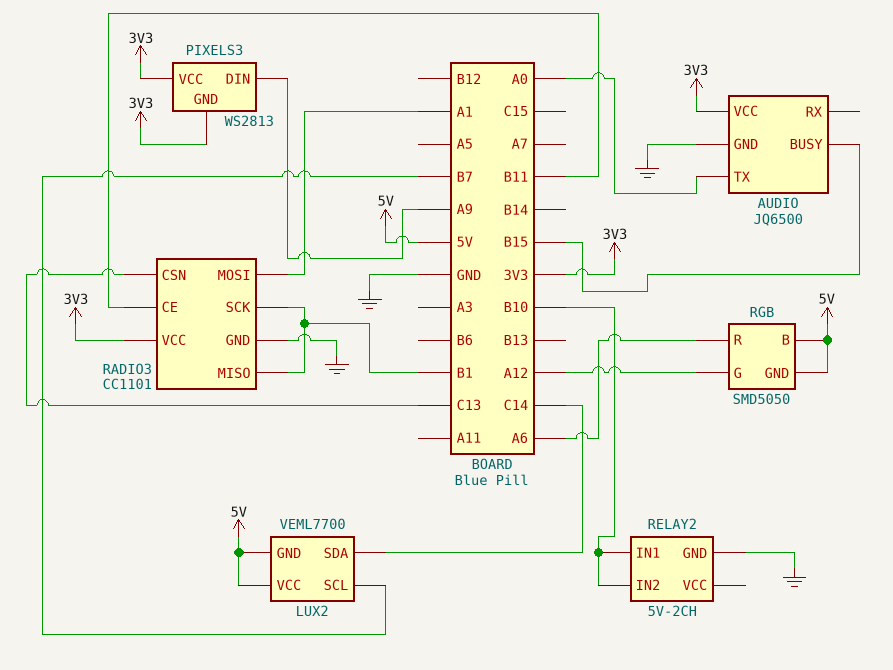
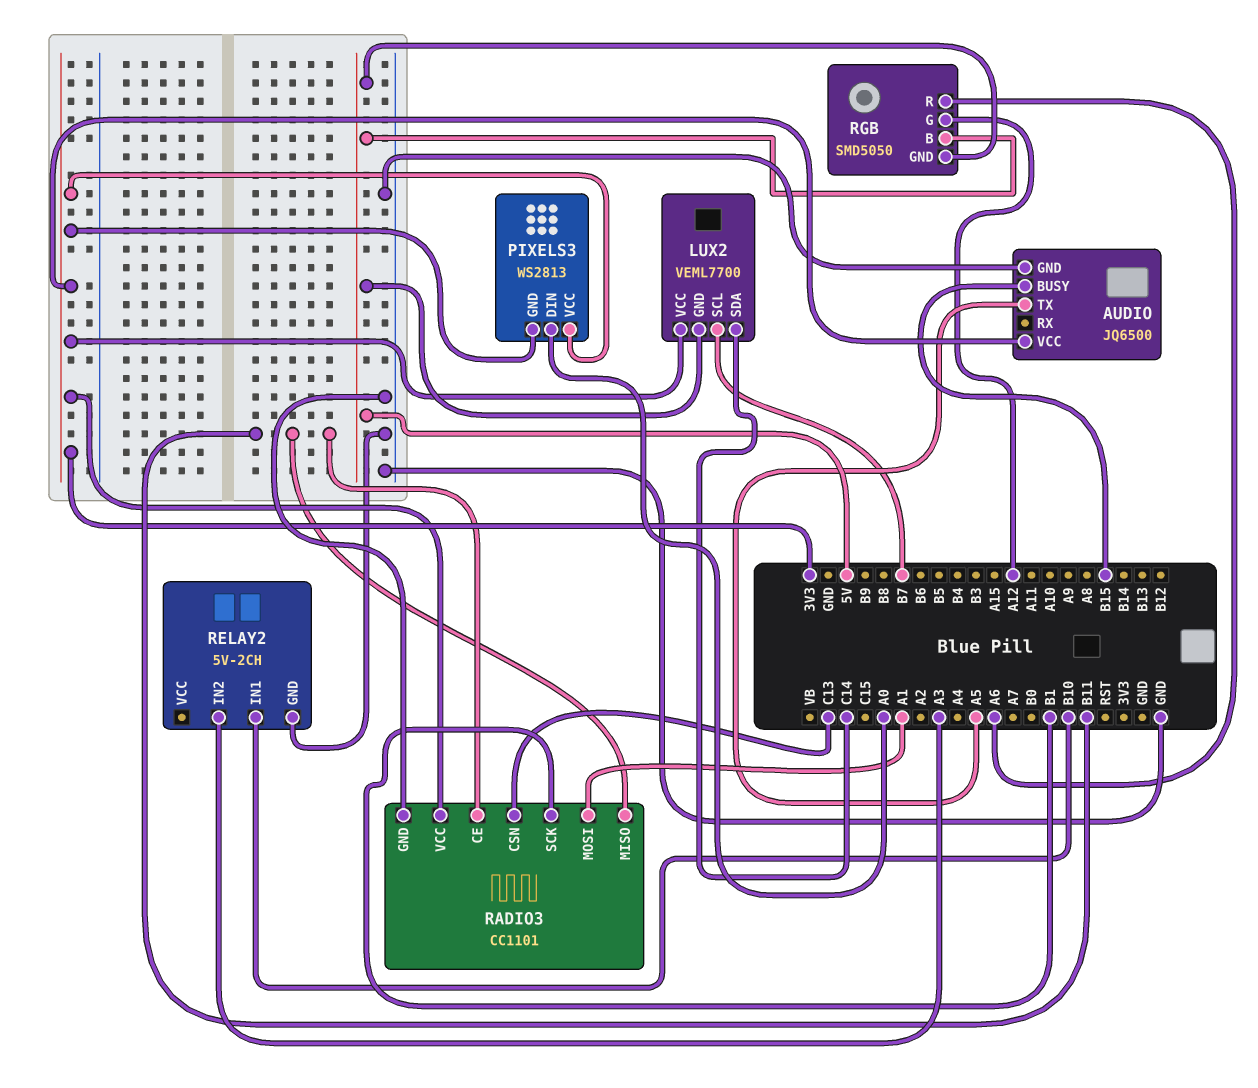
AUDIO pin TX: A0 -> A5
LUX2 pin VCC: 5V -> 3V3
PIXELS3 pin DIN: A9 -> A0
RADIO3 pin MISO: B1 -> B11
RELAY2 pin IN2: B10 -> A3

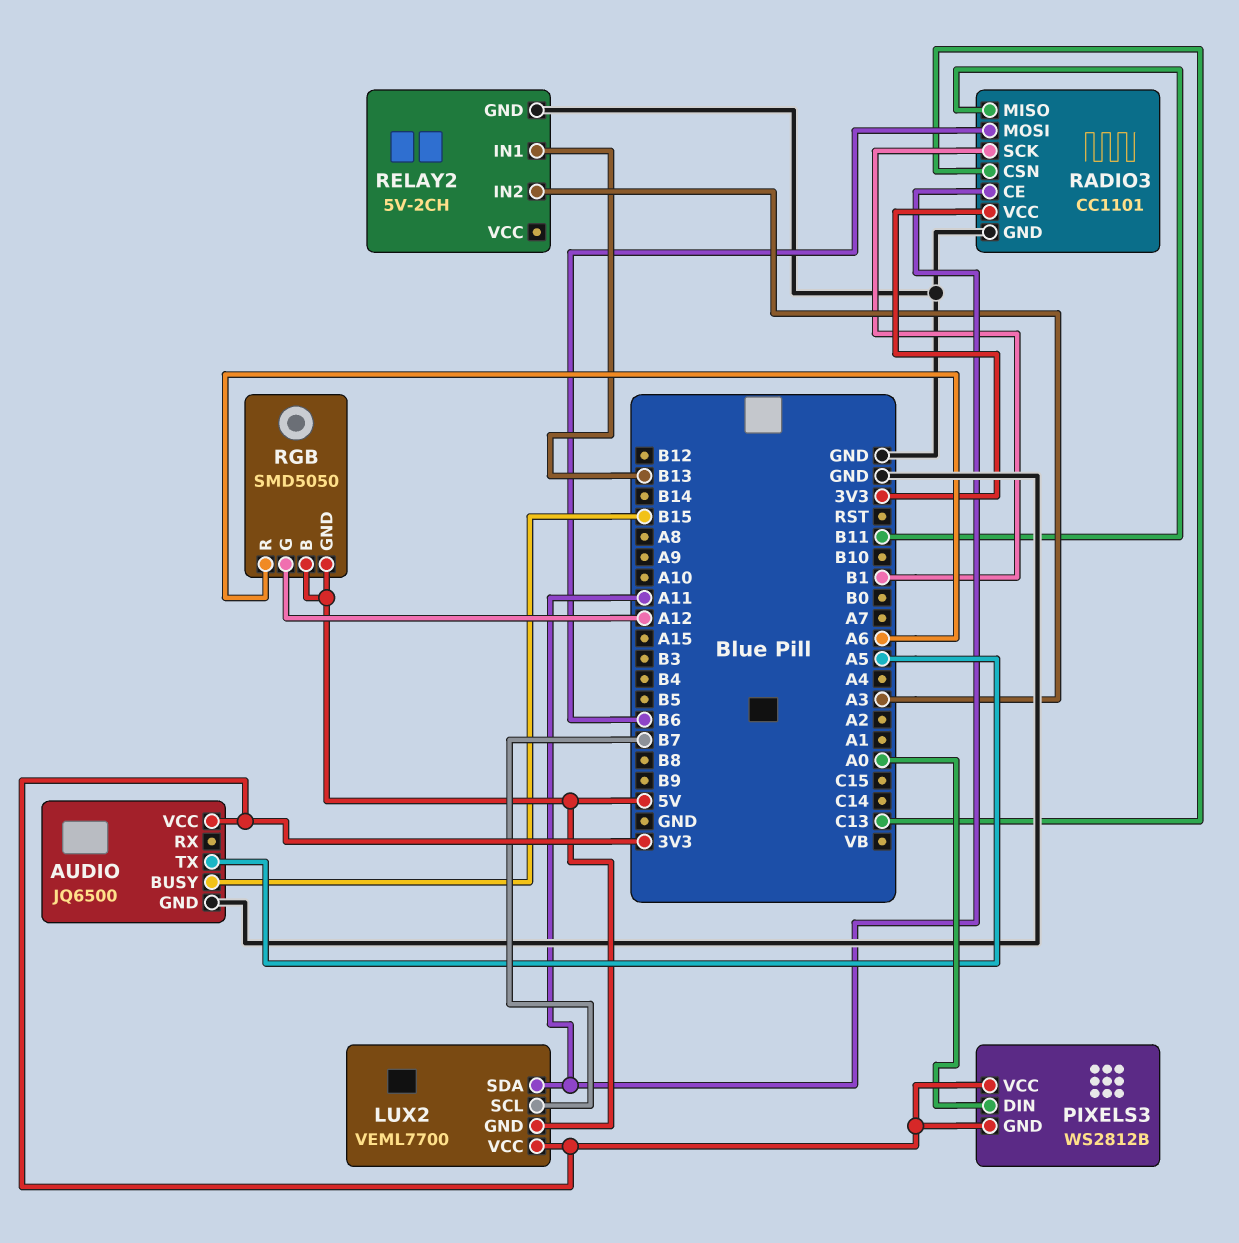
LUX2 pin SDA: C14 -> A11
PIXELS3: WS2813 -> WS2812B
RADIO3 pin CE: B11 -> A11
RADIO3 pin MOSI: A1 -> B6
RELAY2 pin IN1: B10 -> B13

